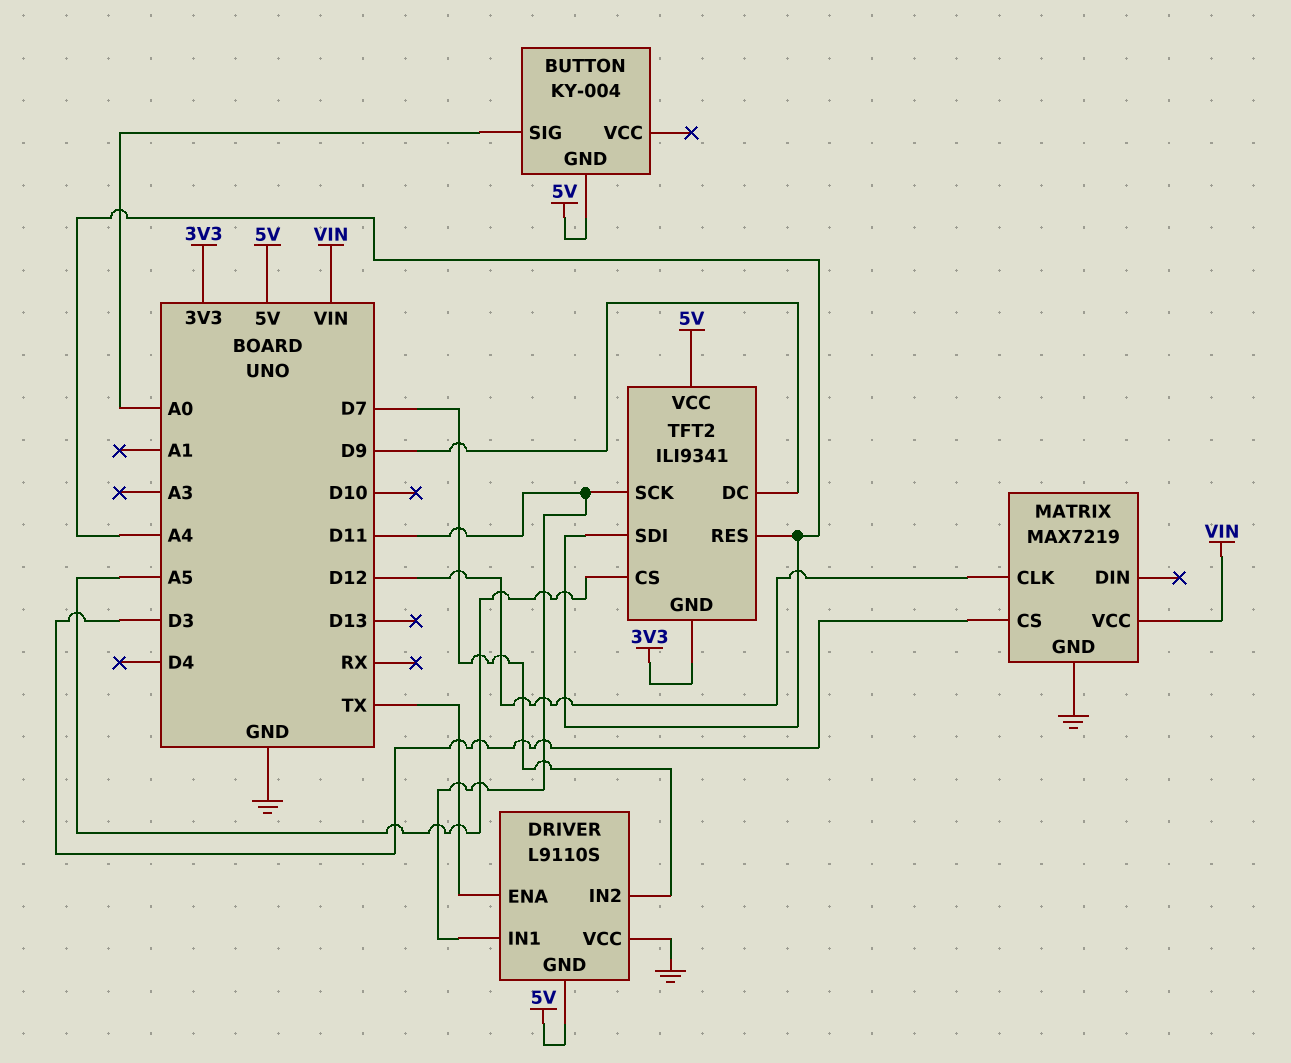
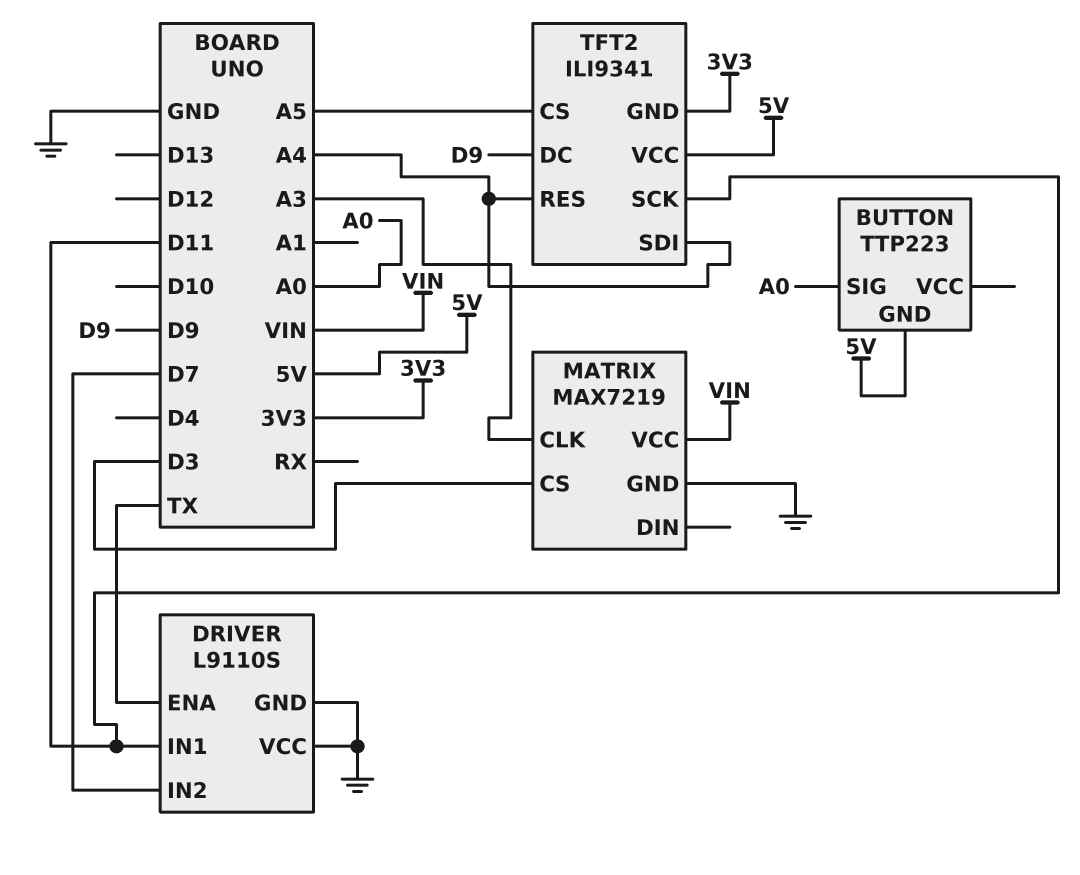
BUTTON: KY-004 -> TTP223
DRIVER pin GND: 5V -> GND
MATRIX pin CLK: D12 -> A3

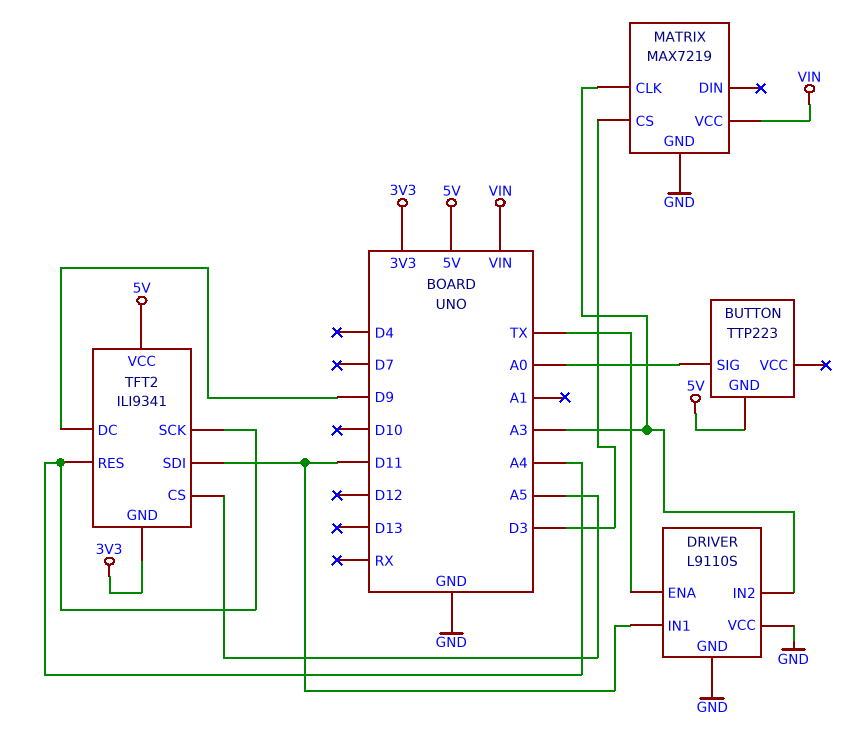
DRIVER pin IN2: D7 -> A3
TFT2 pin SCK: D11 -> A4
TFT2 pin SDI: A4 -> D11

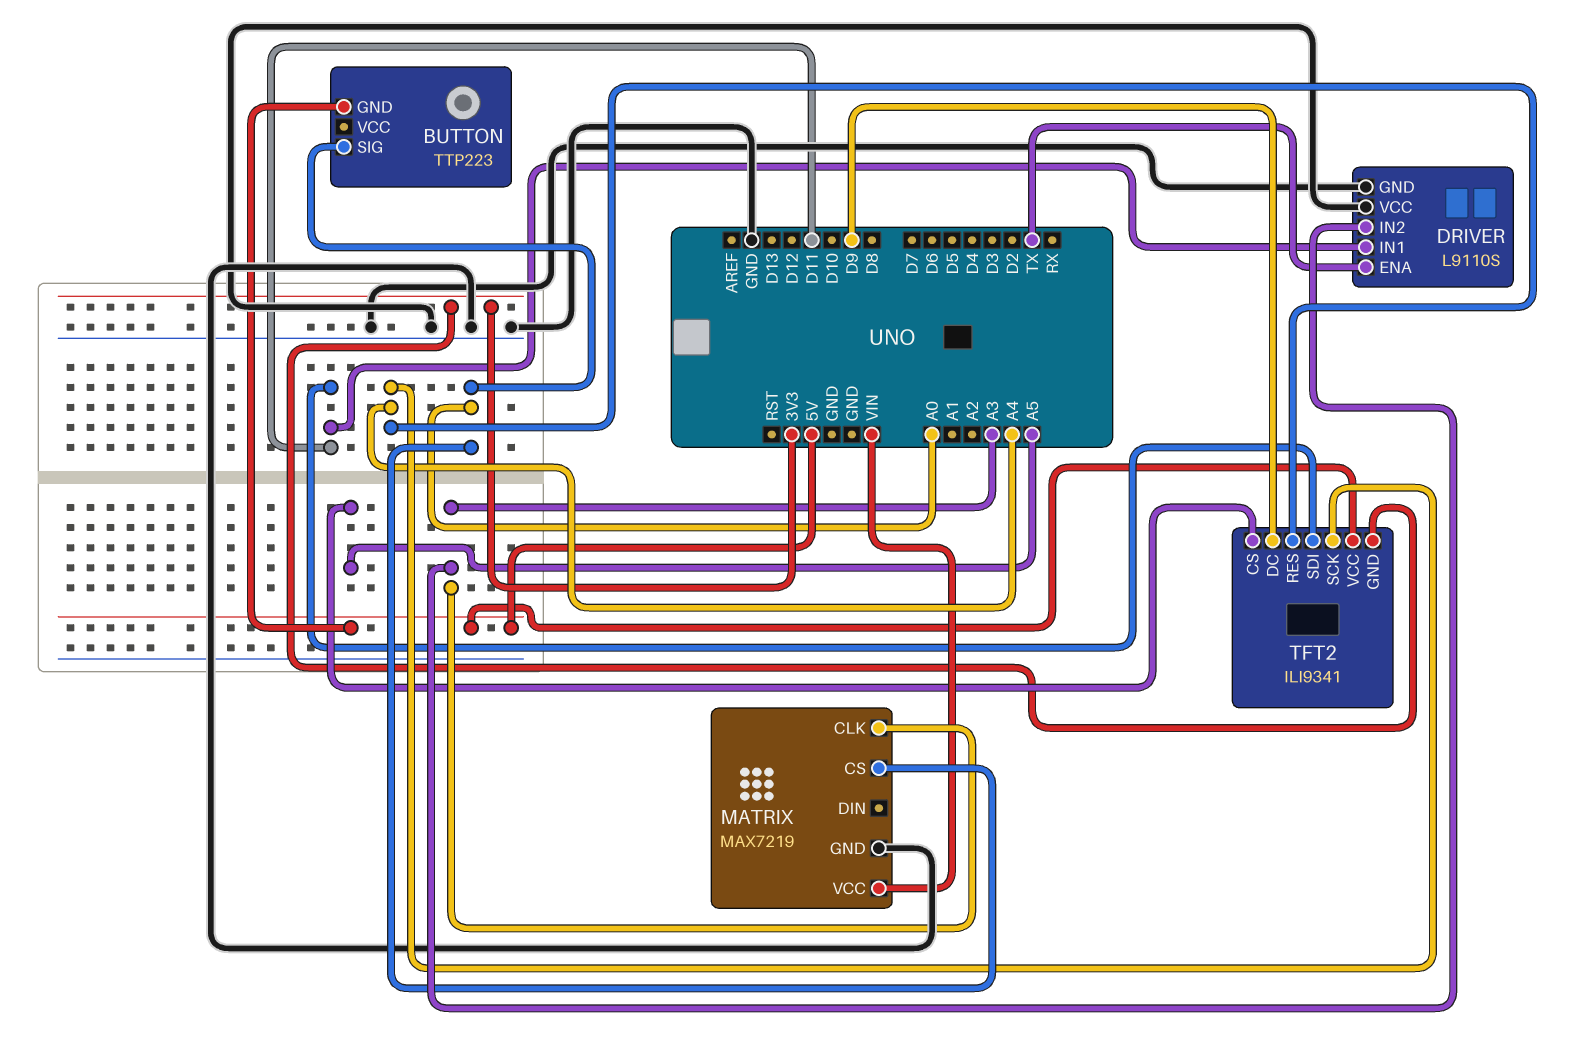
MATRIX pin CS: D3 -> A0

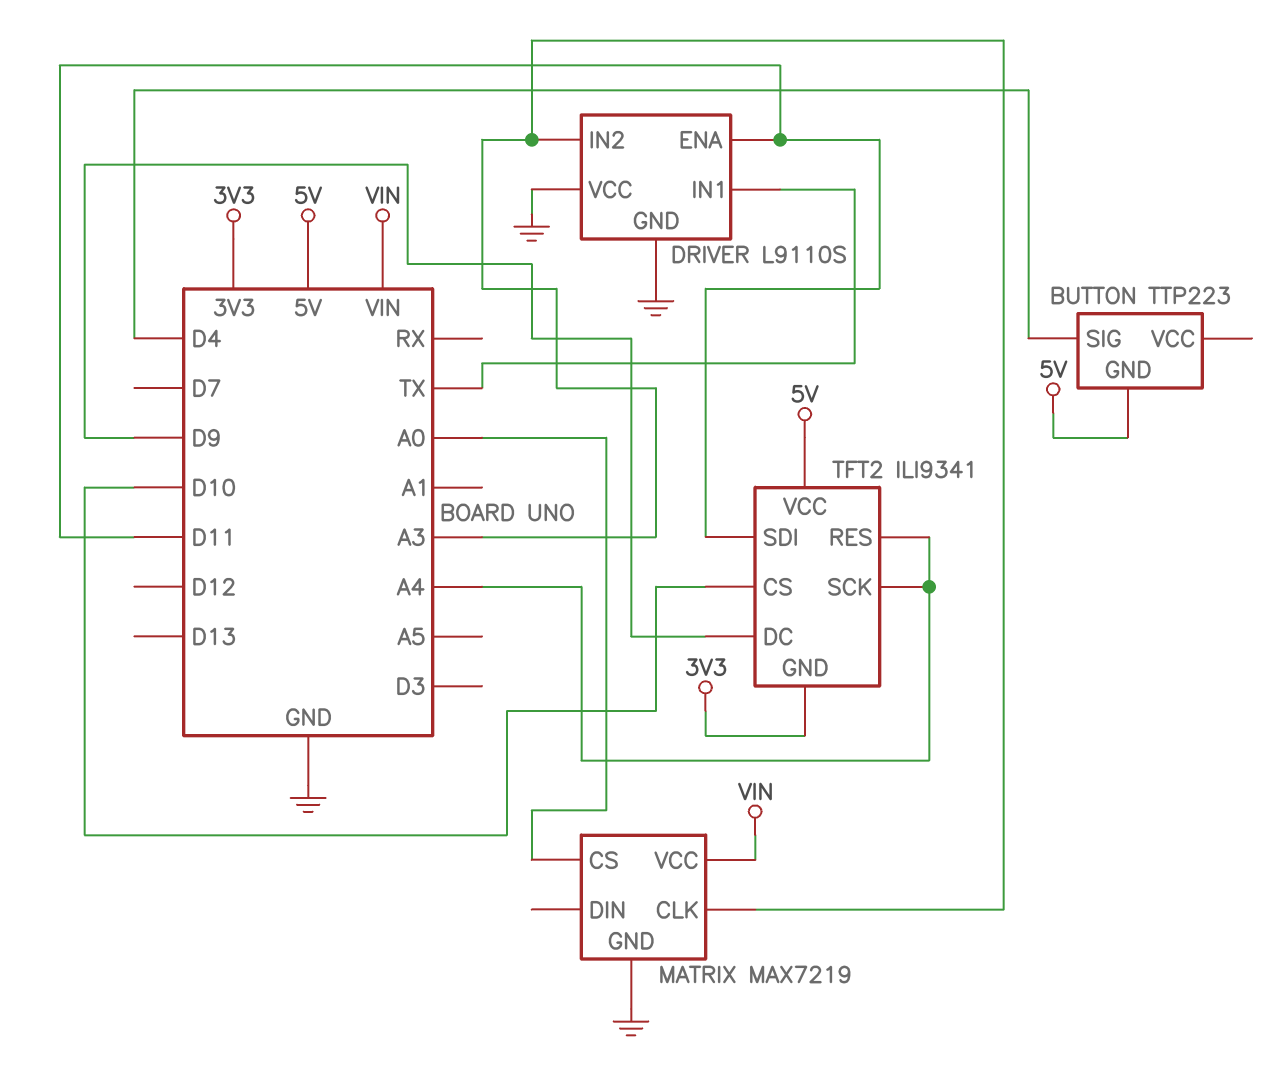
BUTTON pin SIG: A0 -> D4
DRIVER pin ENA: TX -> D11
DRIVER pin IN1: D11 -> TX
TFT2 pin CS: A5 -> D10

